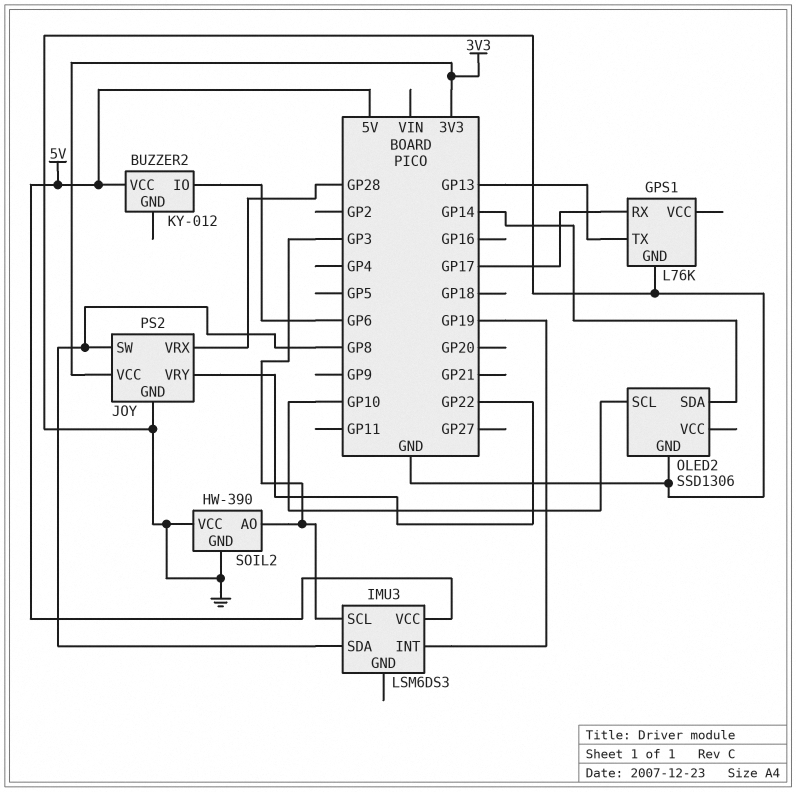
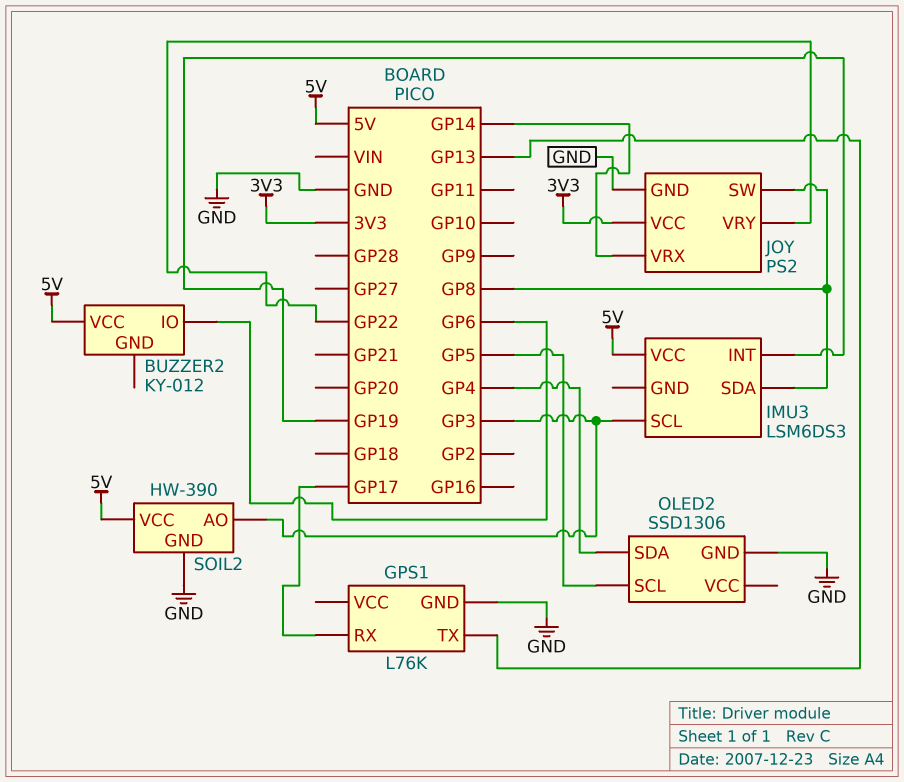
JOY pin VRX: GP28 -> GP14
OLED2 pin SCL: GP10 -> GP5
OLED2 pin SDA: GP14 -> GP4
SOIL2 pin VCC: GND -> 5V

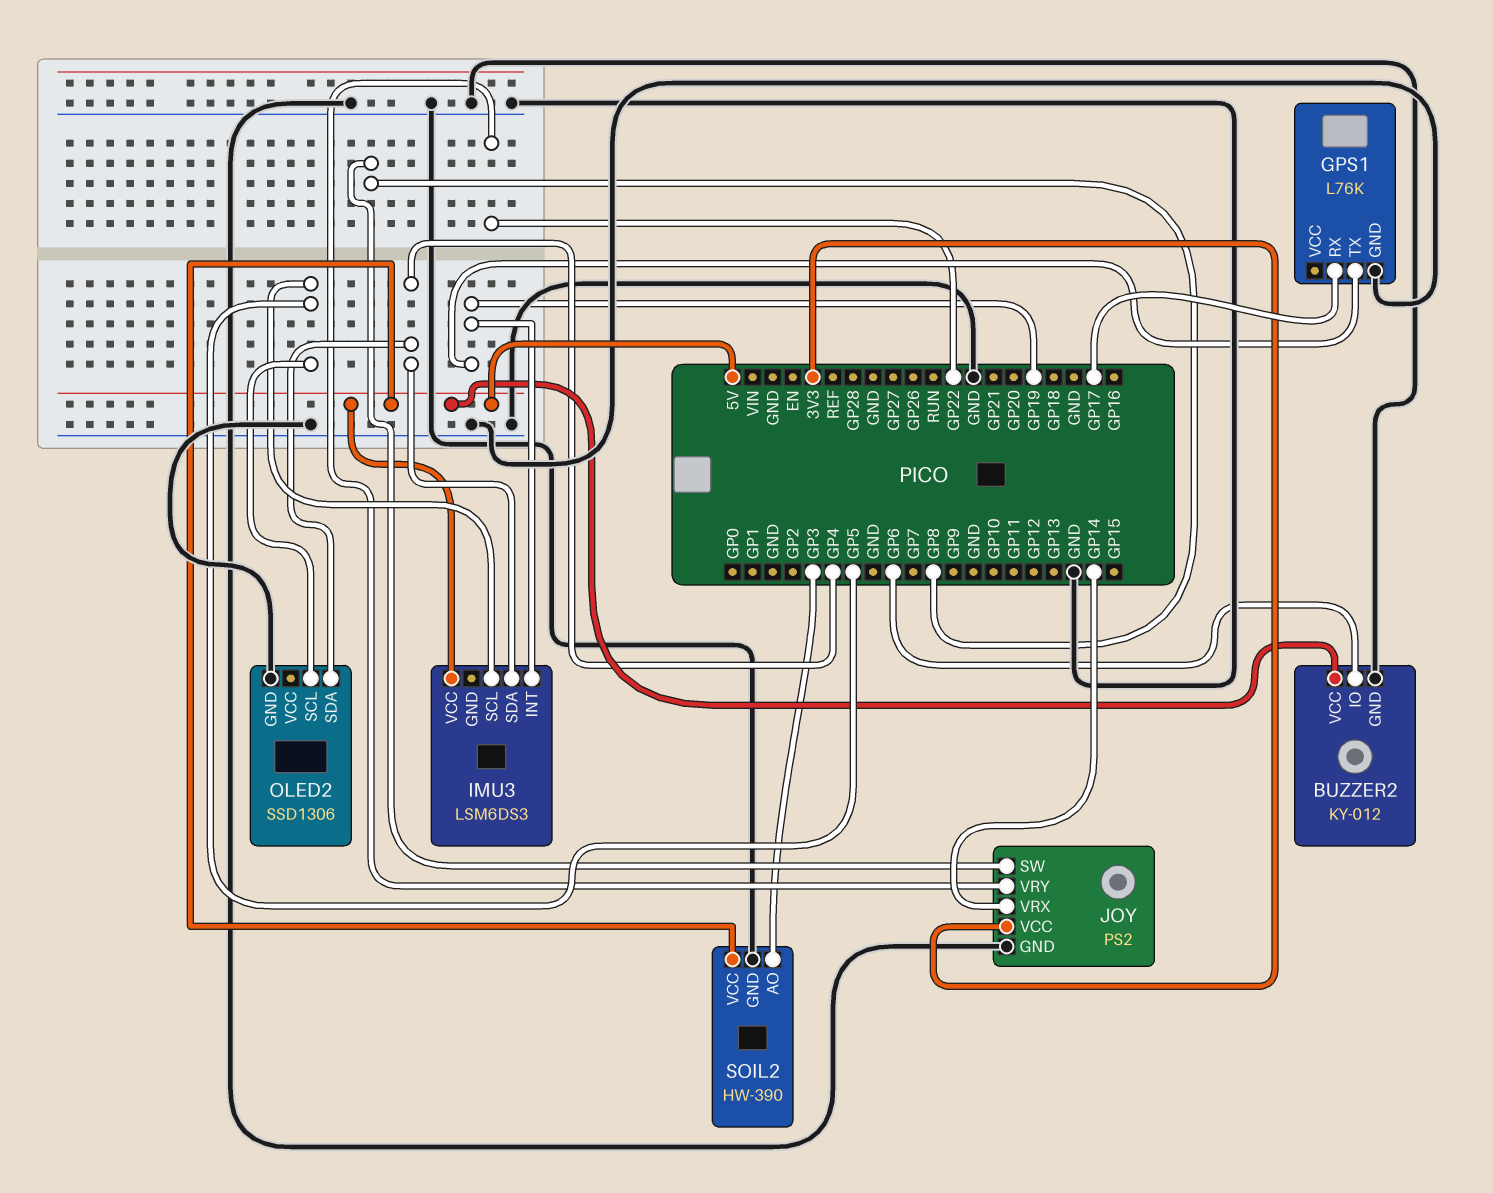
BUZZER2 pin GND: none -> GND
GPS1 pin TX: GP13 -> GP19
IMU3 pin SCL: GP3 -> GP5
IMU3 pin SDA: GP8 -> GP4

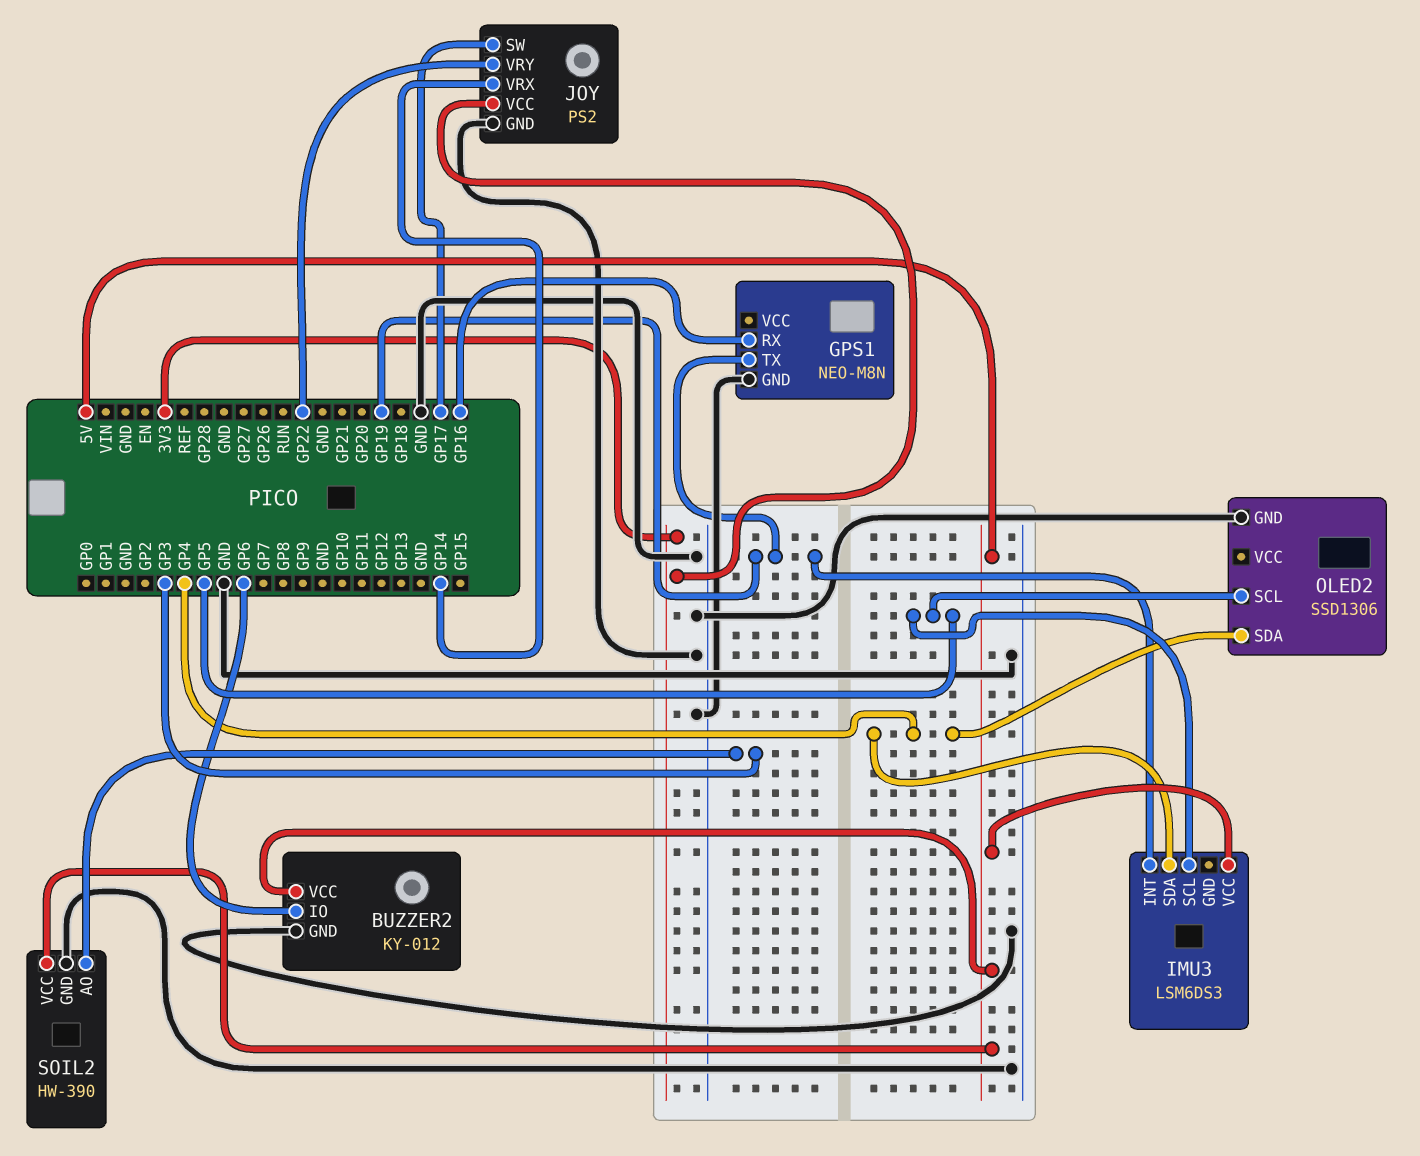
GPS1: L76K -> NEO-M8N
GPS1 pin RX: GP17 -> GP16
JOY pin SW: GP8 -> GP17

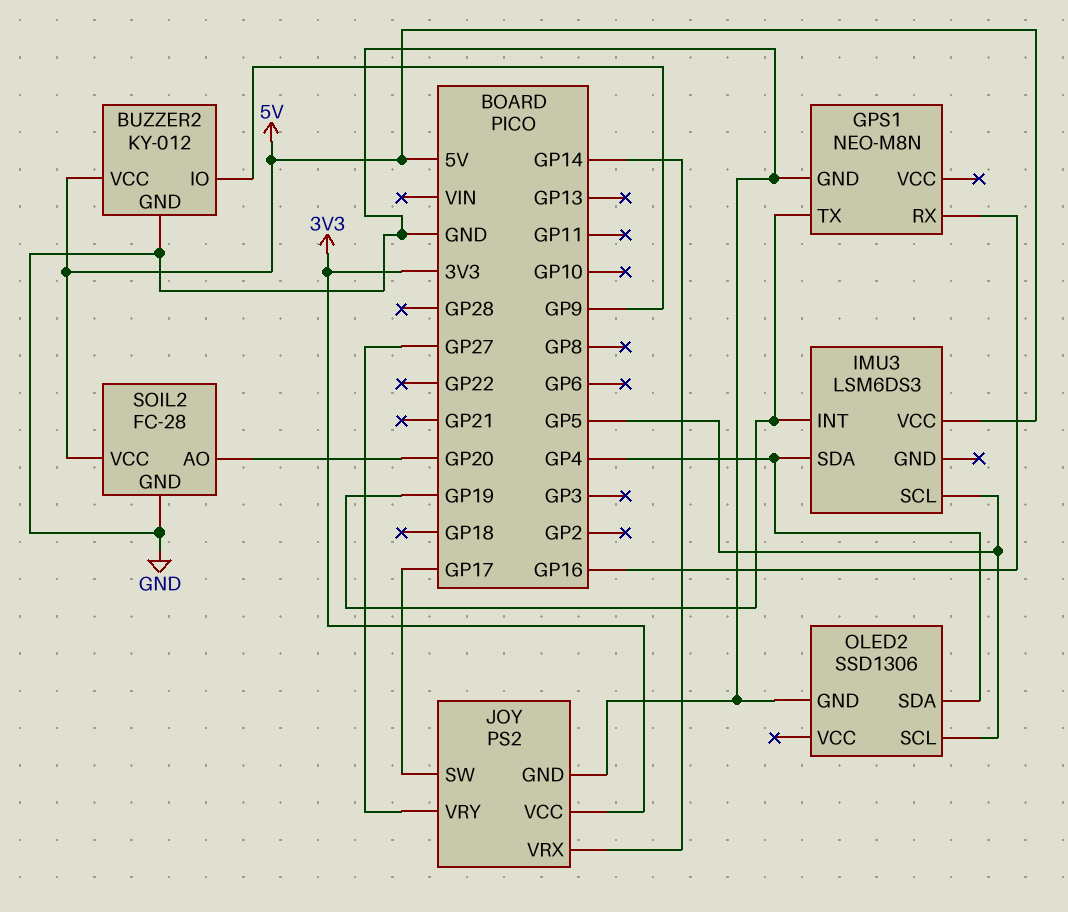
BUZZER2 pin IO: GP6 -> GP9
JOY pin VRY: GP22 -> GP27
SOIL2: HW-390 -> FC-28
SOIL2 pin AO: GP3 -> GP20

